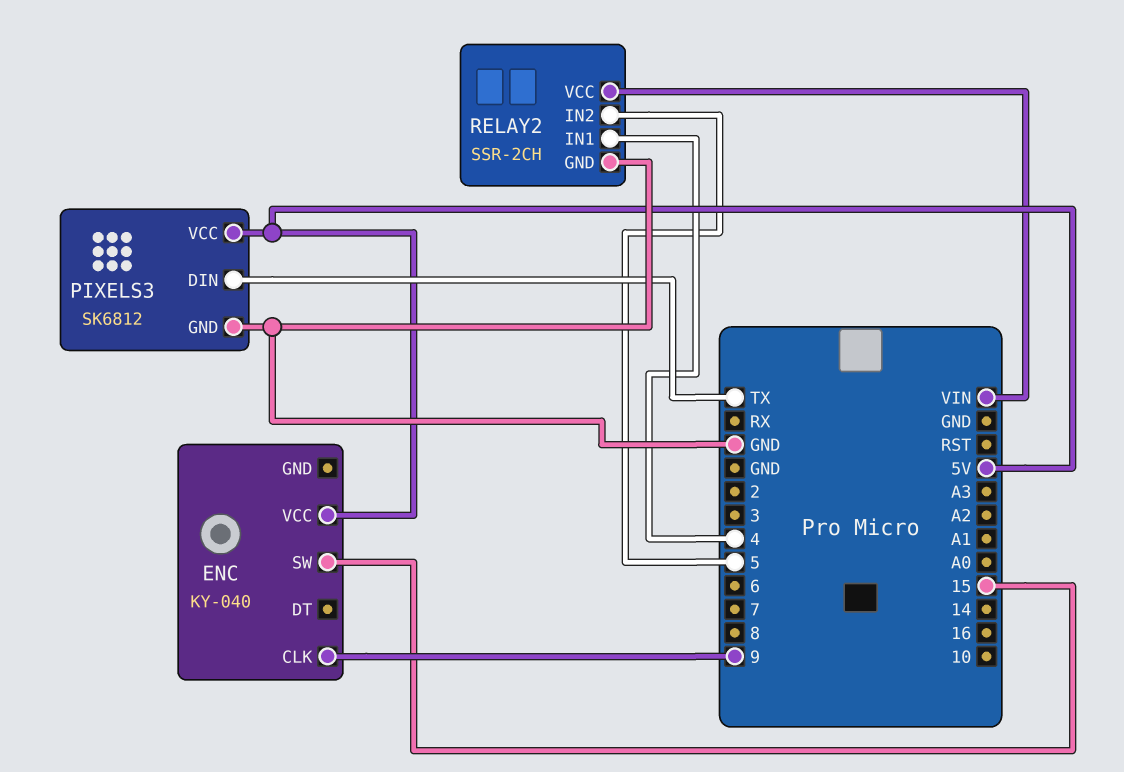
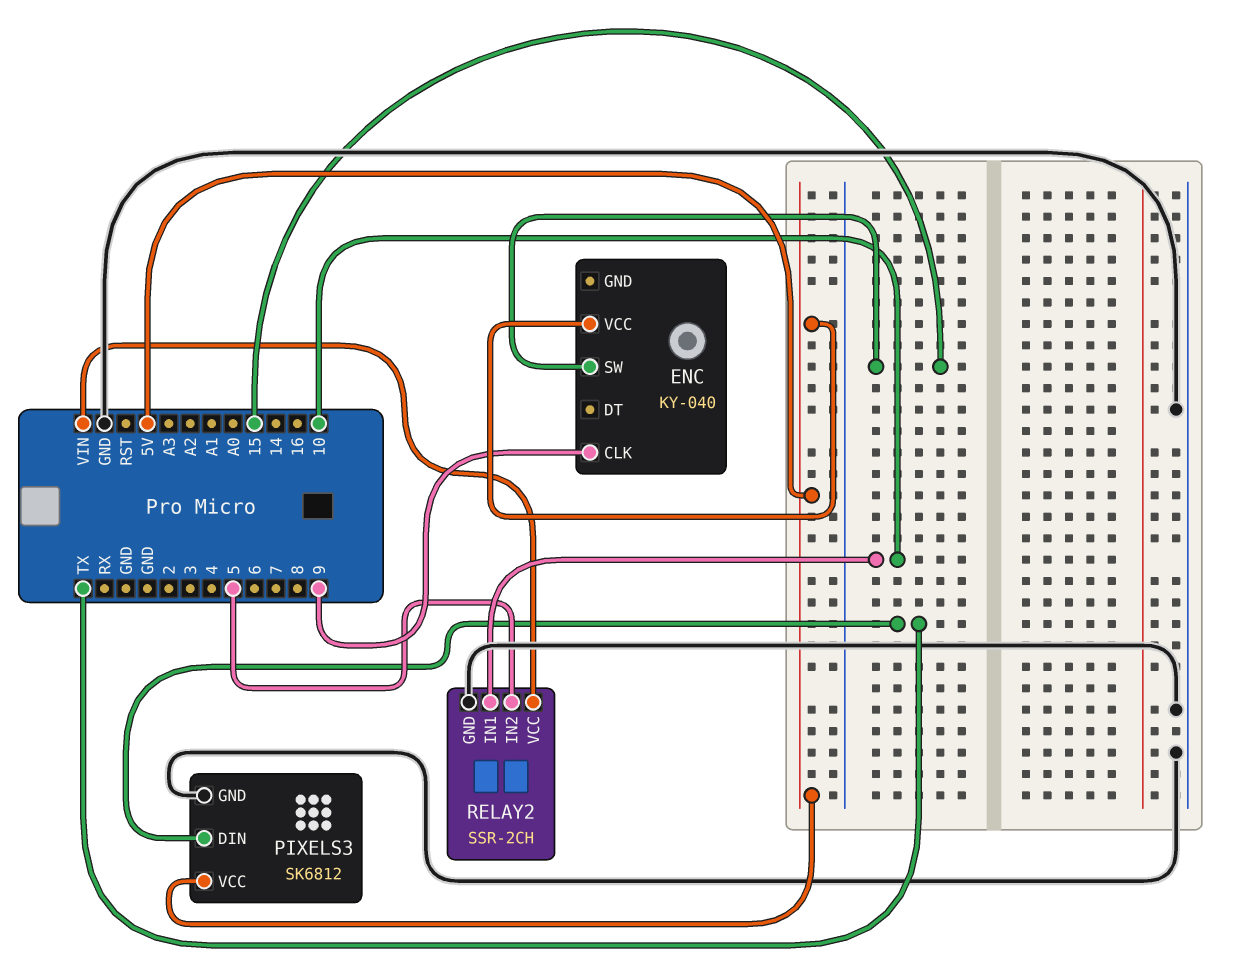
RELAY2 pin IN1: 4 -> 10

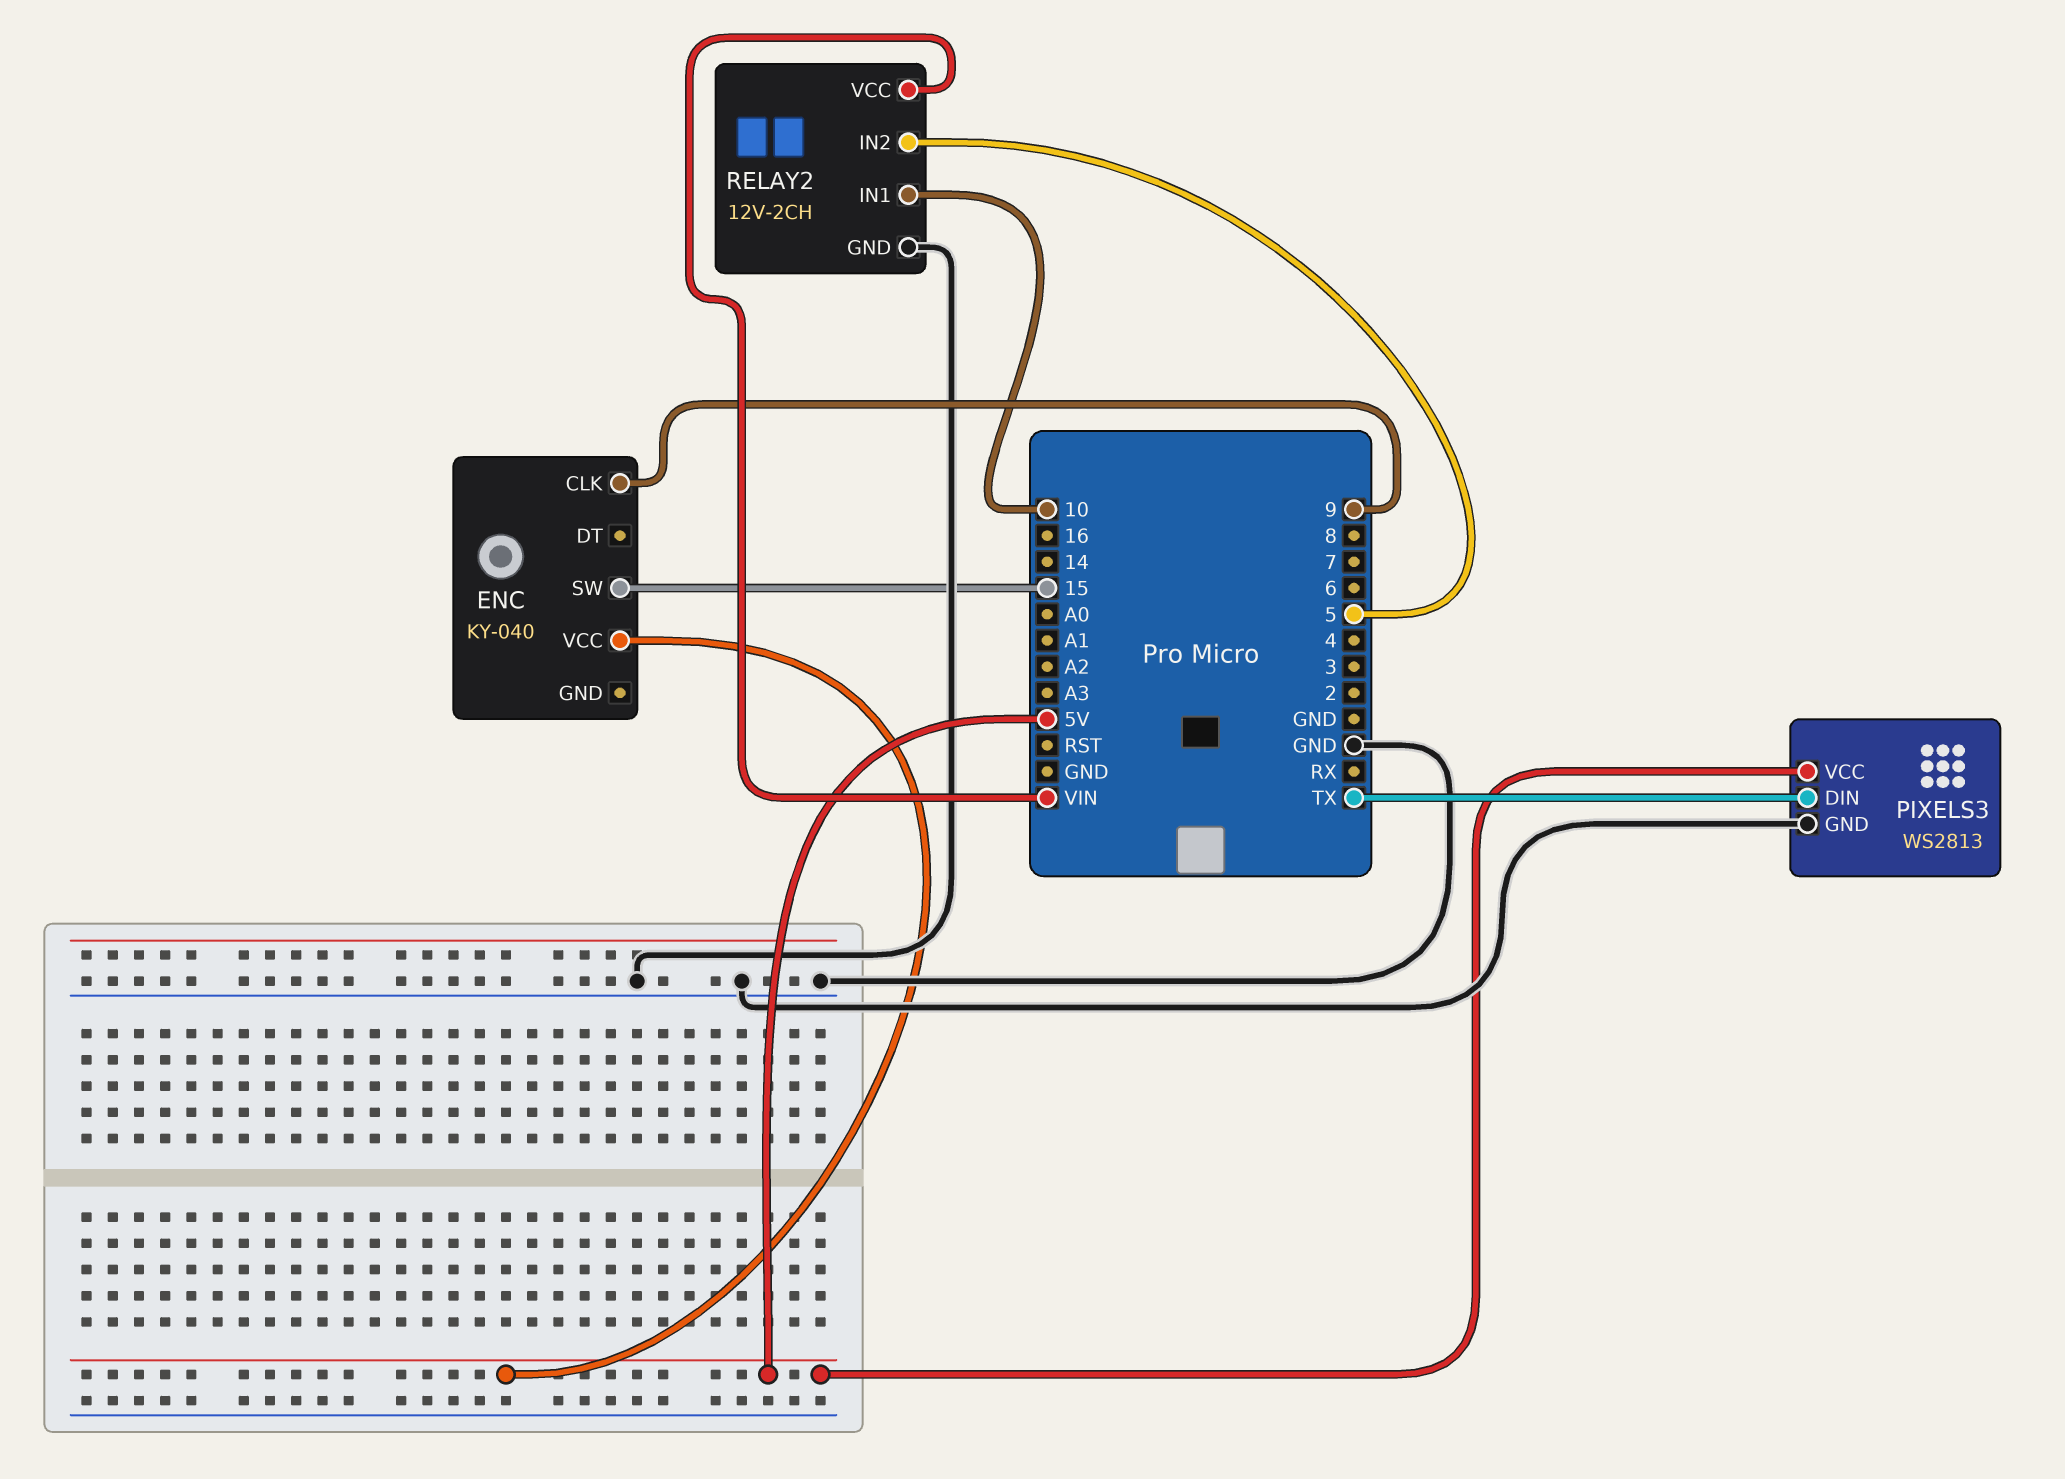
PIXELS3: SK6812 -> WS2813
RELAY2: SSR-2CH -> 12V-2CH

